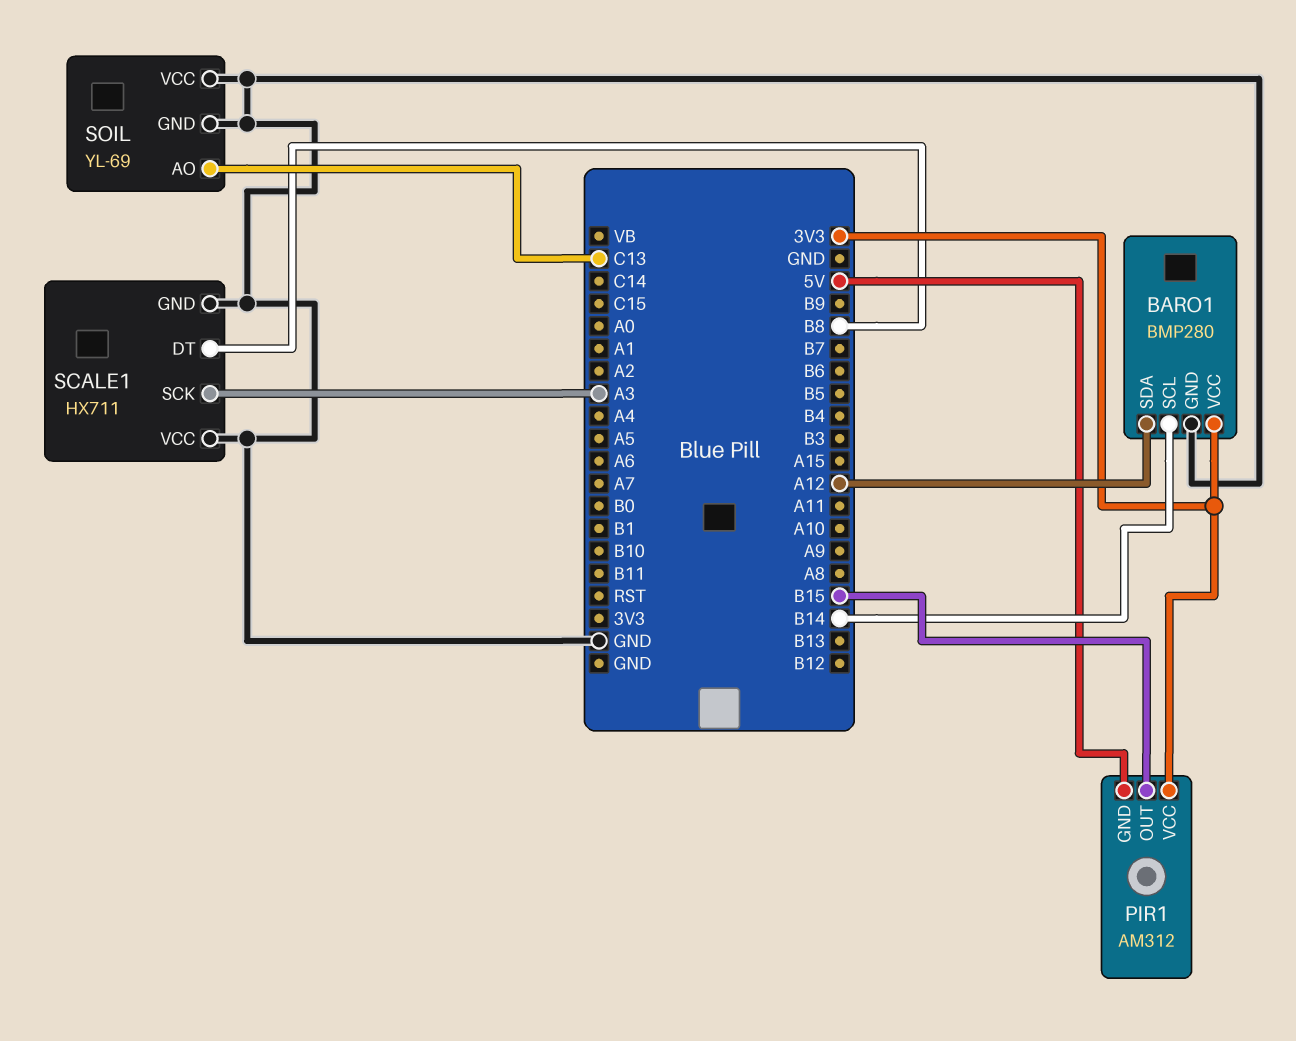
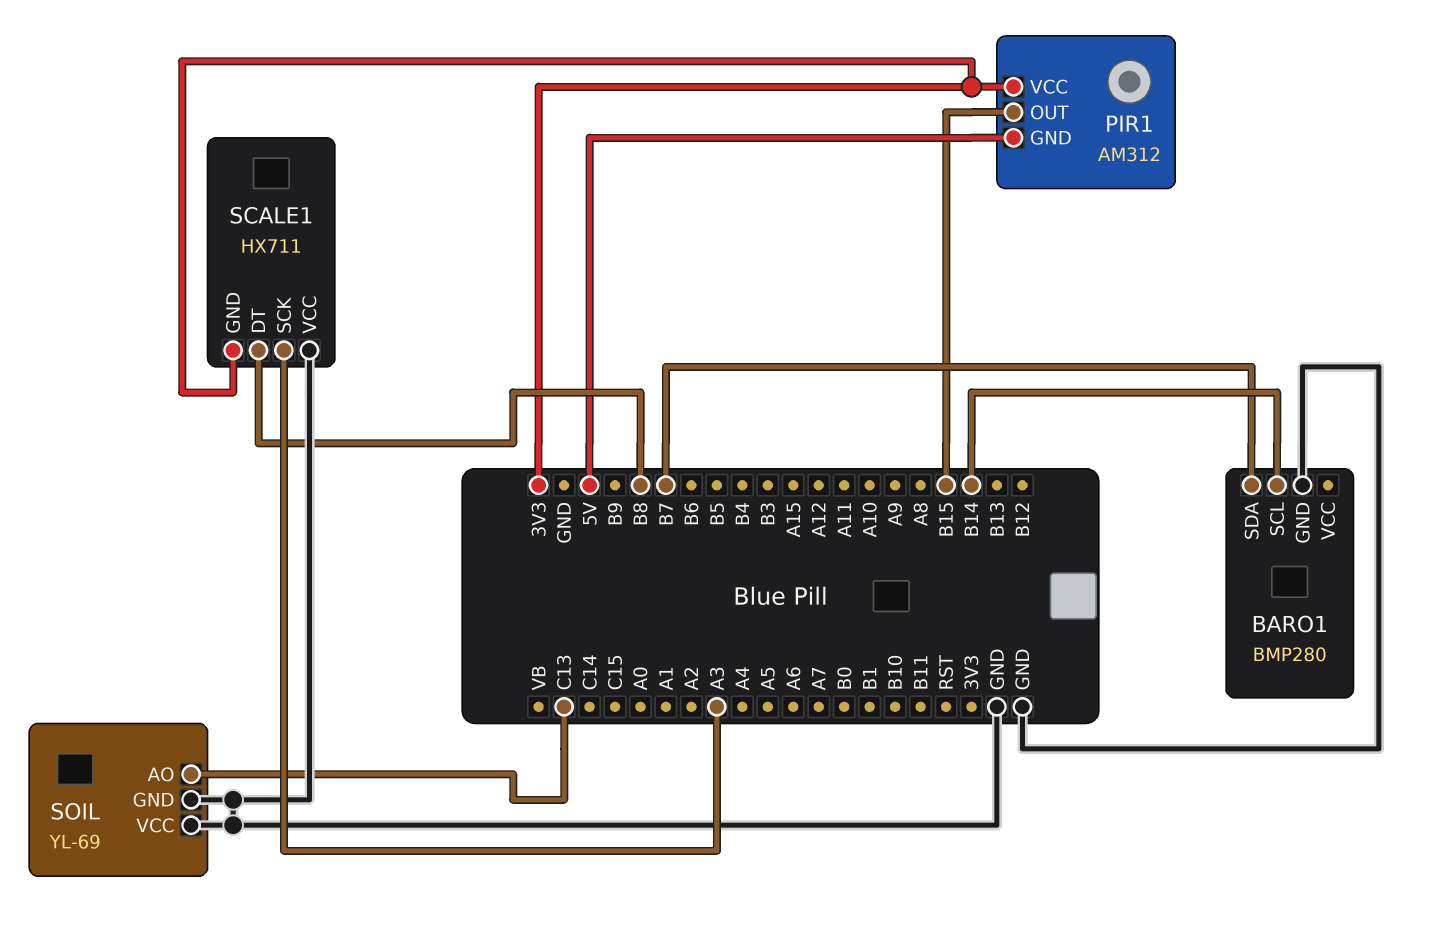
BARO1 pin SDA: A12 -> B7
BARO1 pin VCC: 3V3 -> none
SCALE1 pin GND: GND -> 3V3

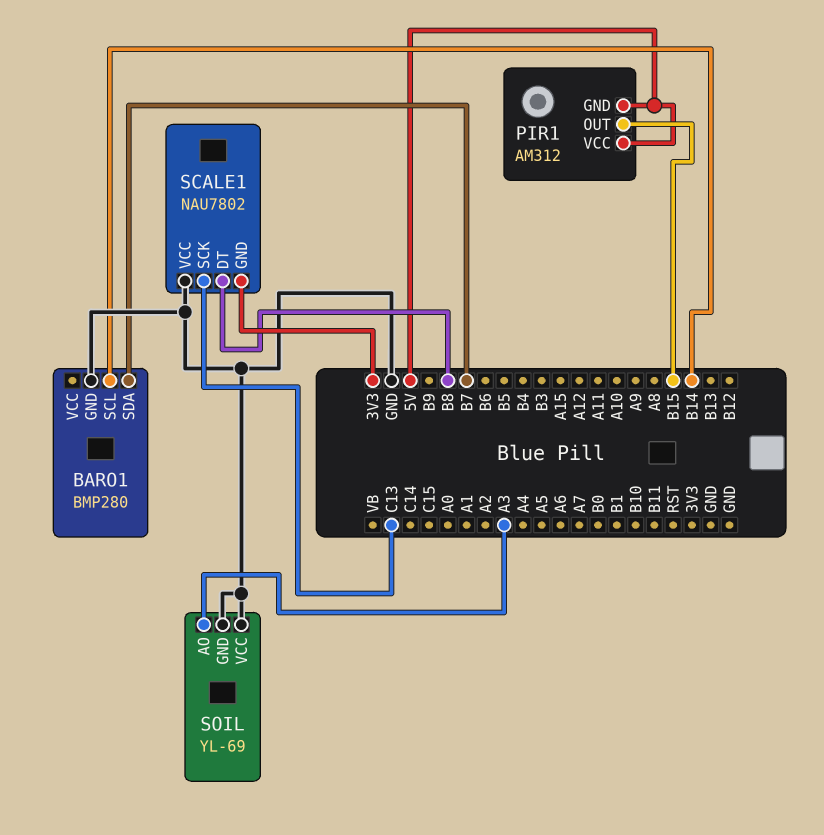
PIR1 pin VCC: 3V3 -> 5V
SCALE1: HX711 -> NAU7802
SCALE1 pin SCK: A3 -> C13
SOIL pin AO: C13 -> A3

